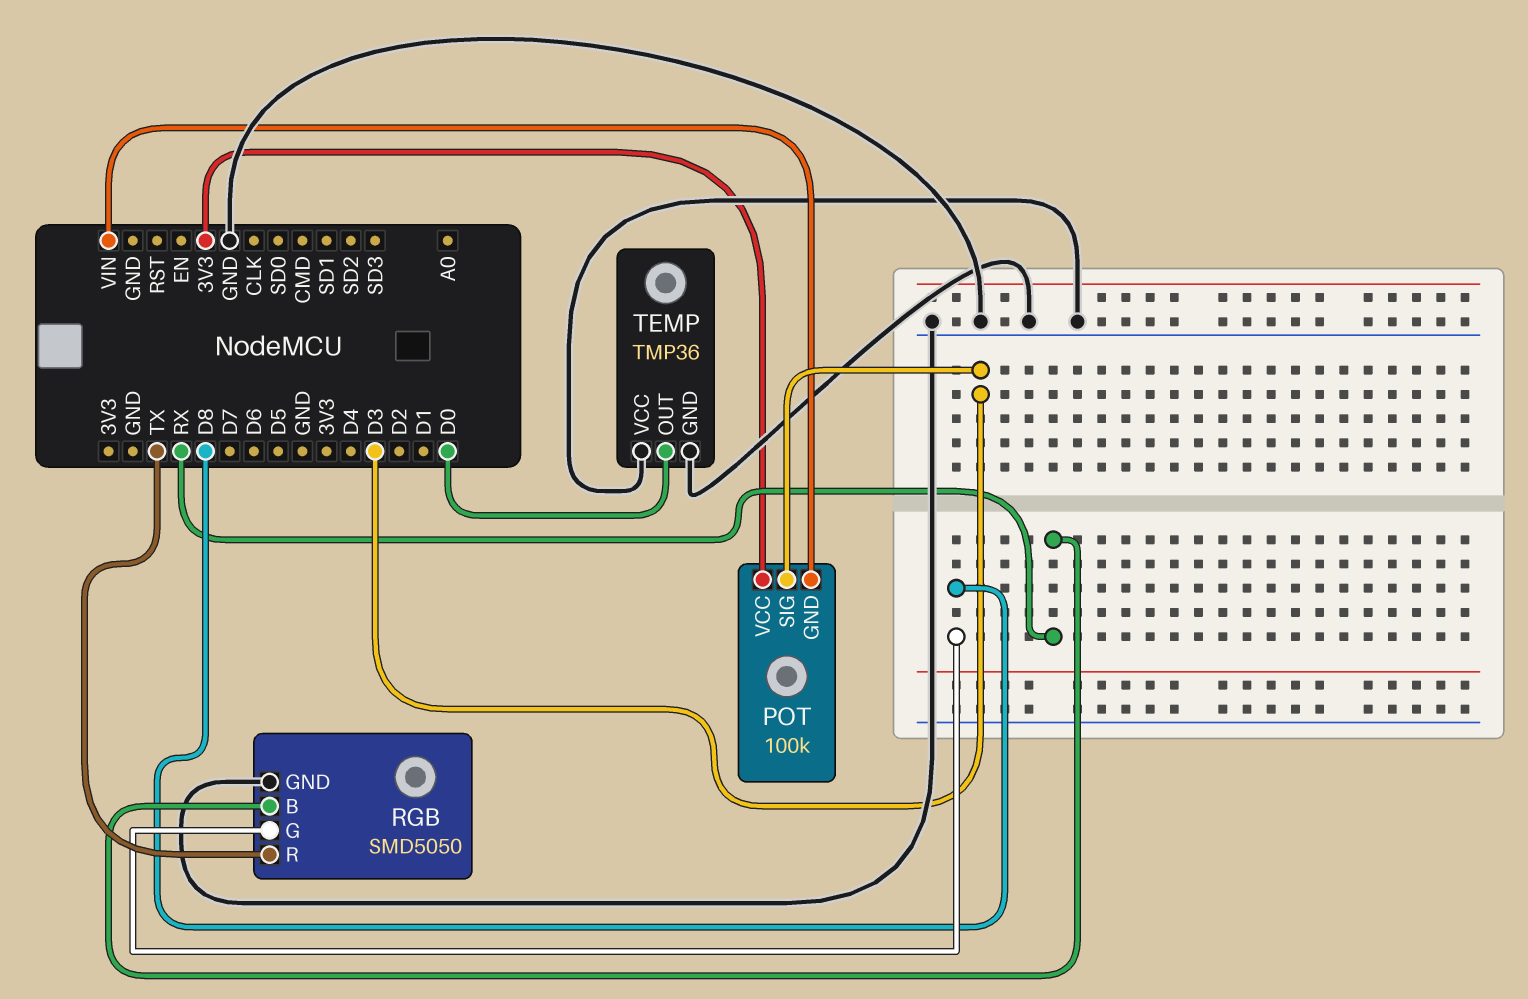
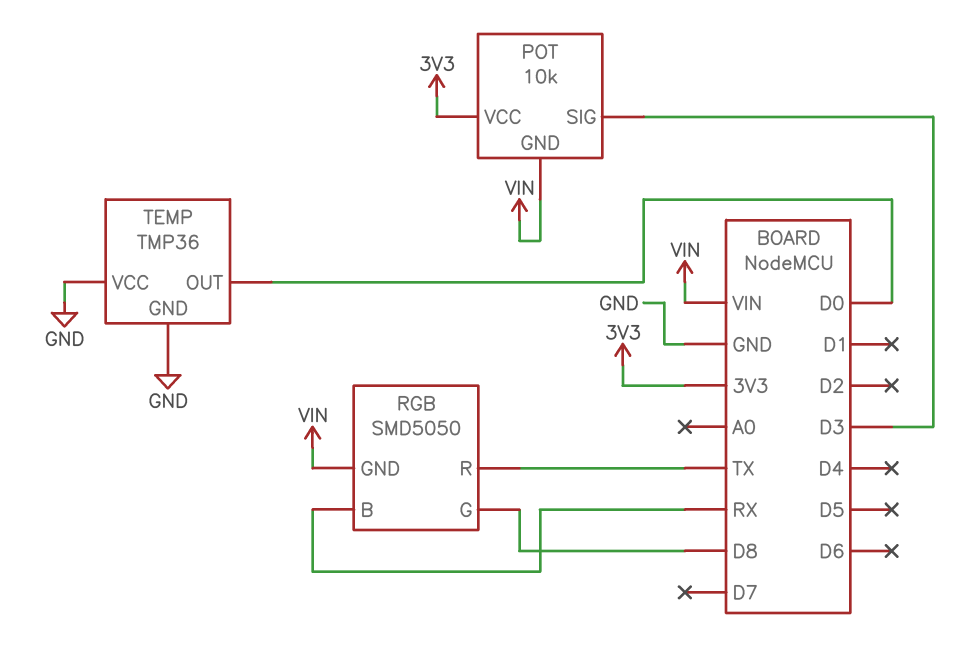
POT: 100k -> 10k
RGB pin GND: GND -> VIN

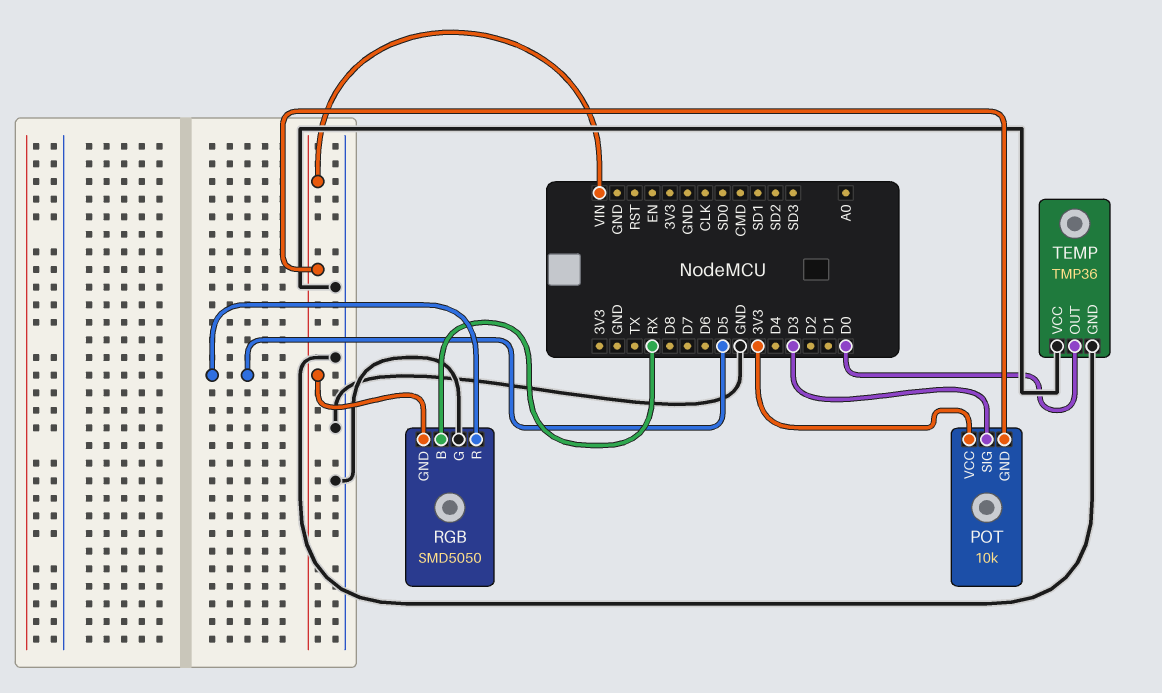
RGB pin G: D8 -> GND
RGB pin R: TX -> D5

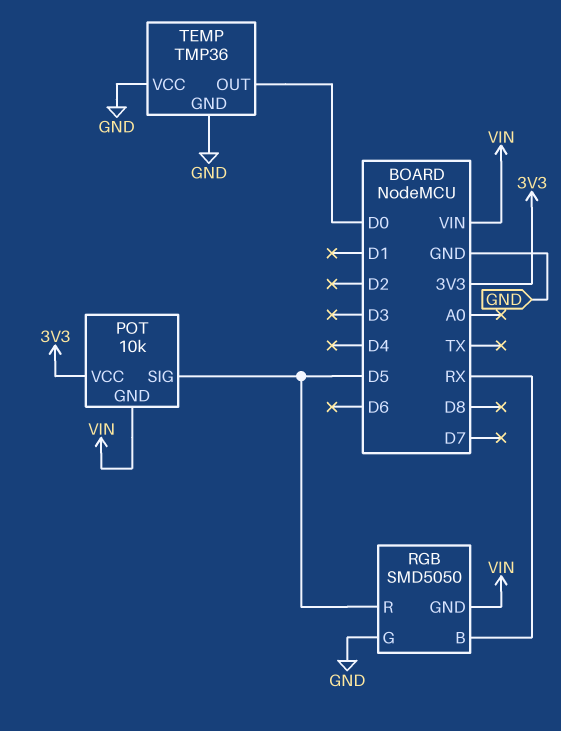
POT pin SIG: D3 -> D5

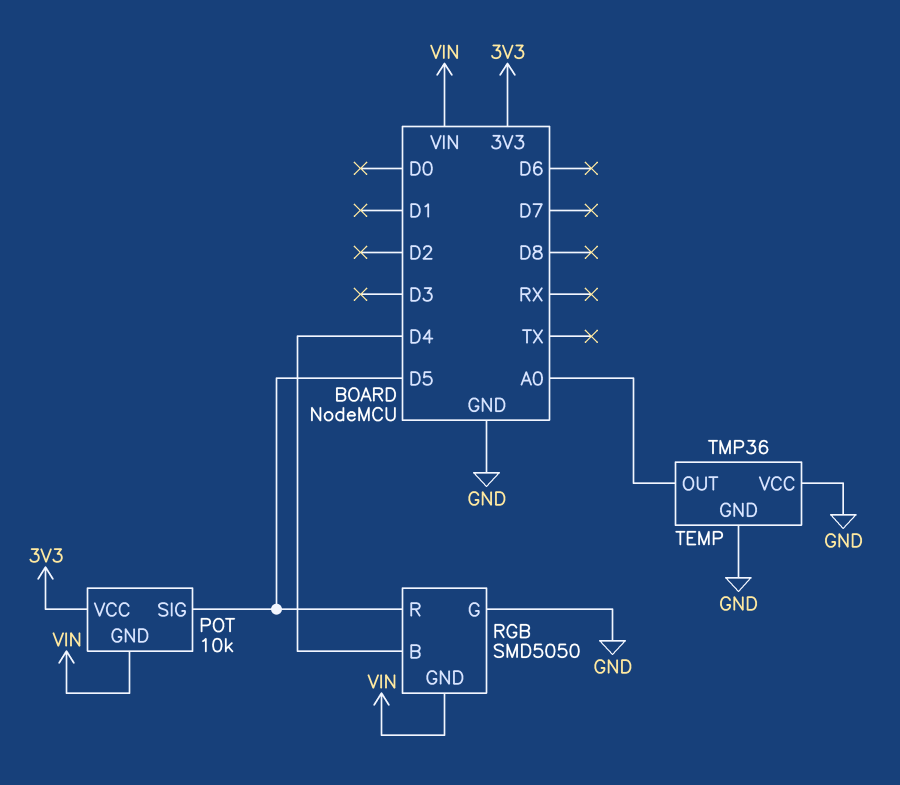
RGB pin B: RX -> D4
TEMP pin OUT: D0 -> A0

